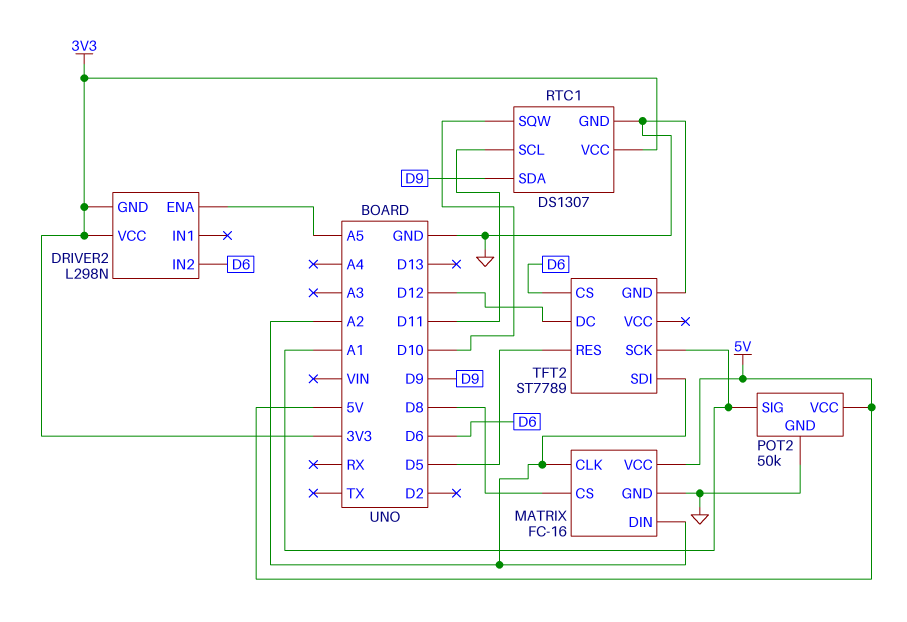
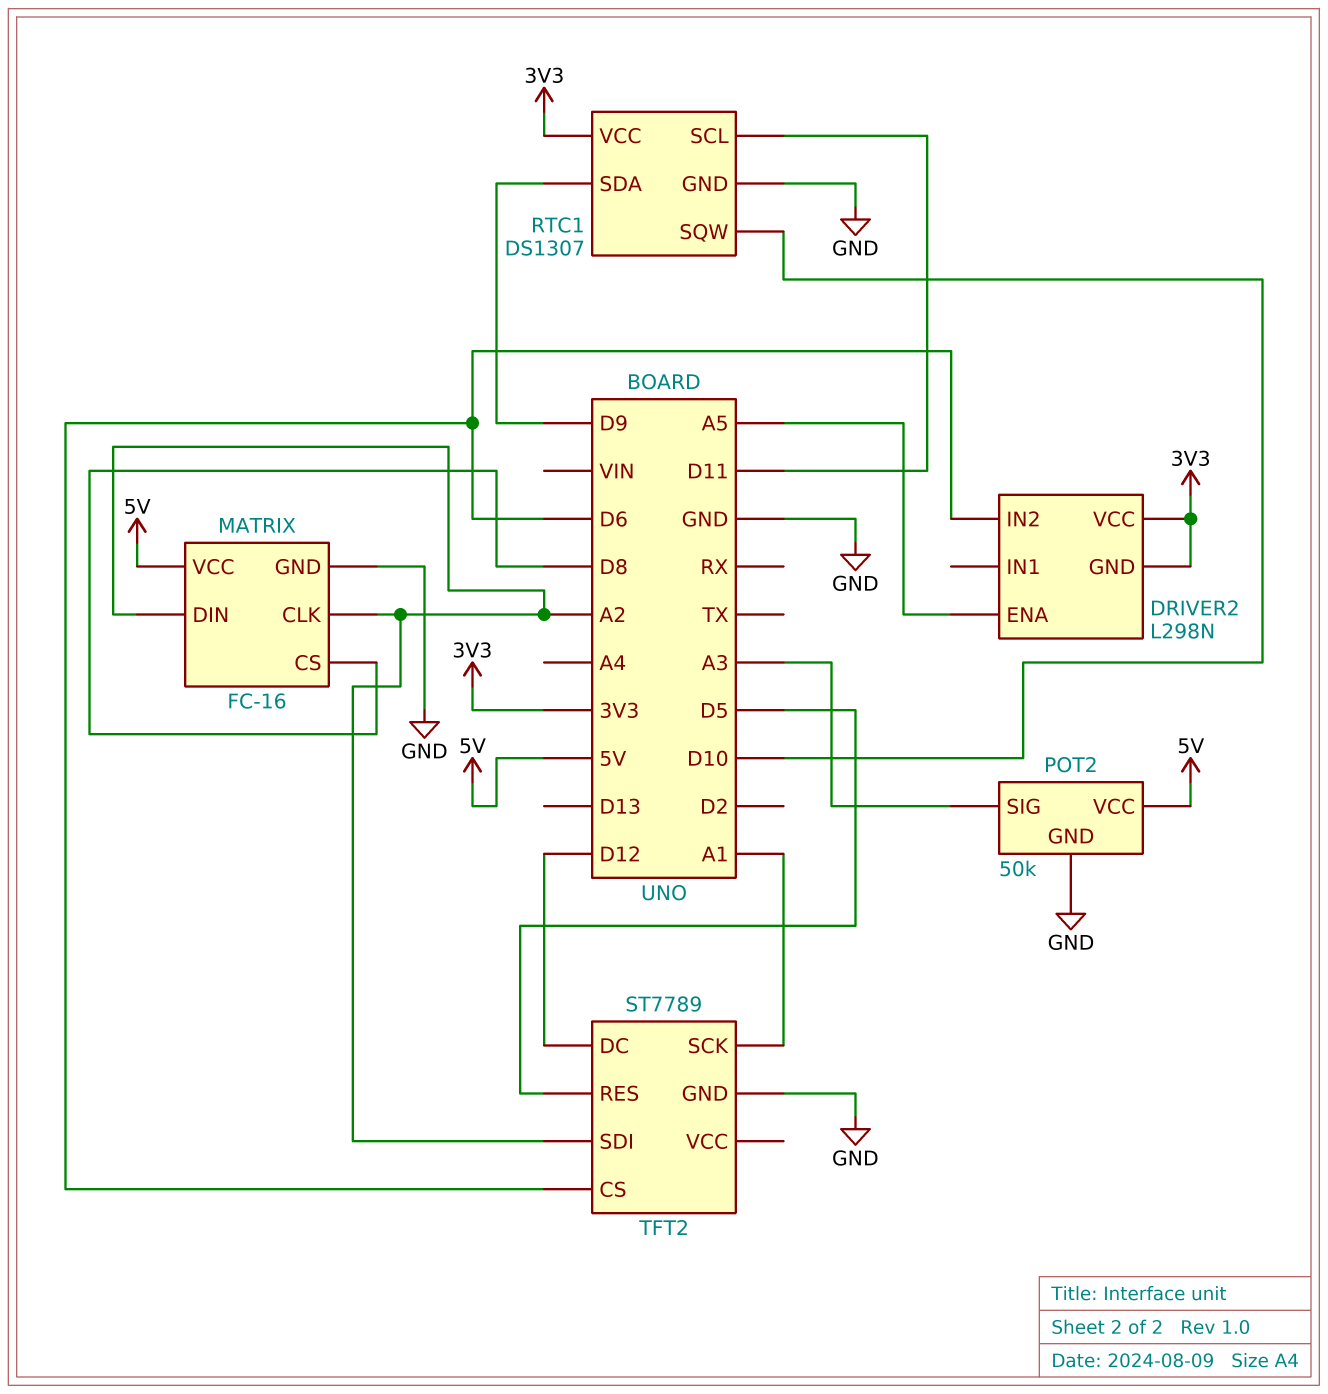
POT2 pin SIG: A1 -> A3

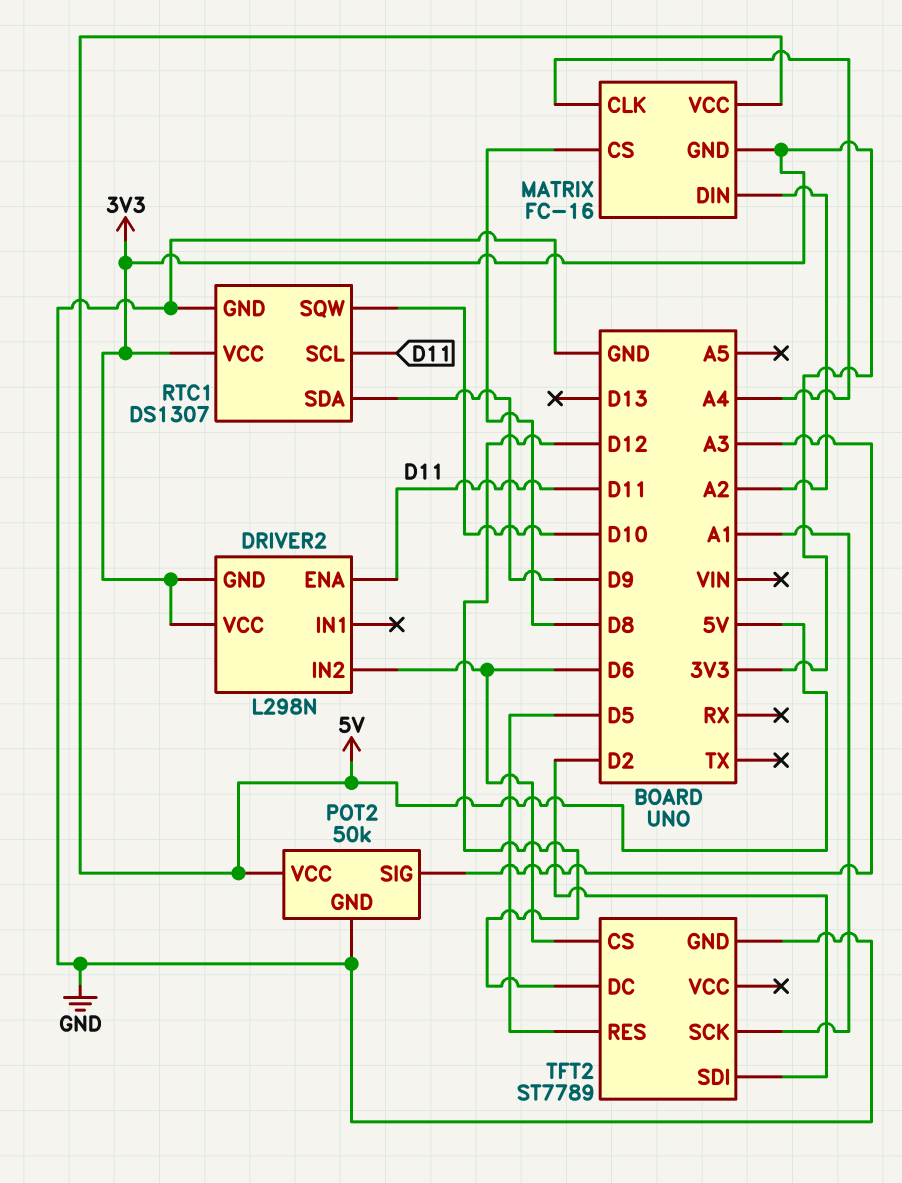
DRIVER2 pin ENA: A5 -> D11
MATRIX pin CLK: A2 -> A4
MATRIX pin GND: GND -> 3V3
TFT2 pin SDI: A2 -> D2

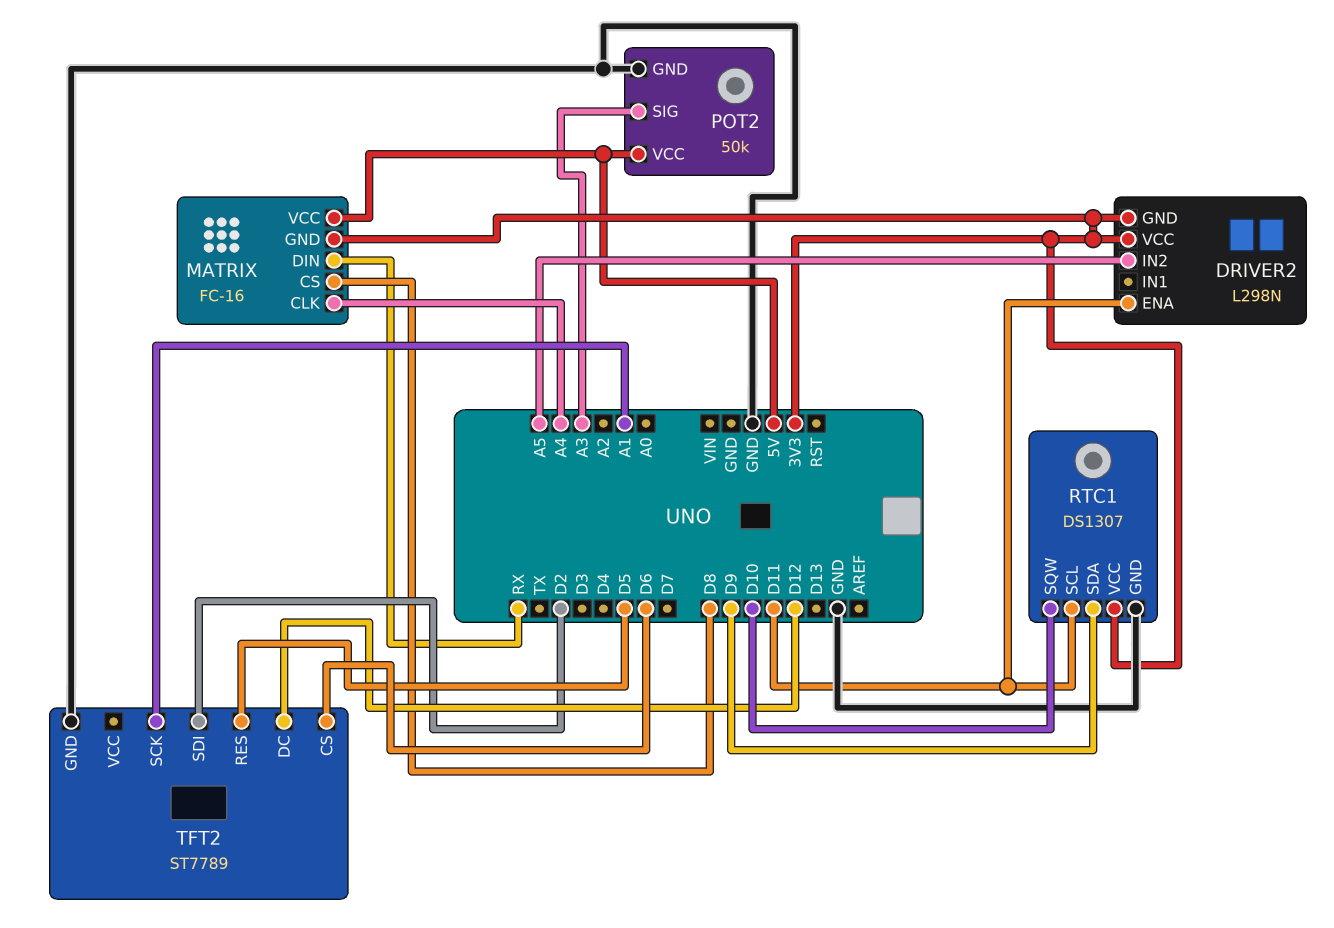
DRIVER2 pin IN2: D6 -> A5
MATRIX pin DIN: A2 -> RX

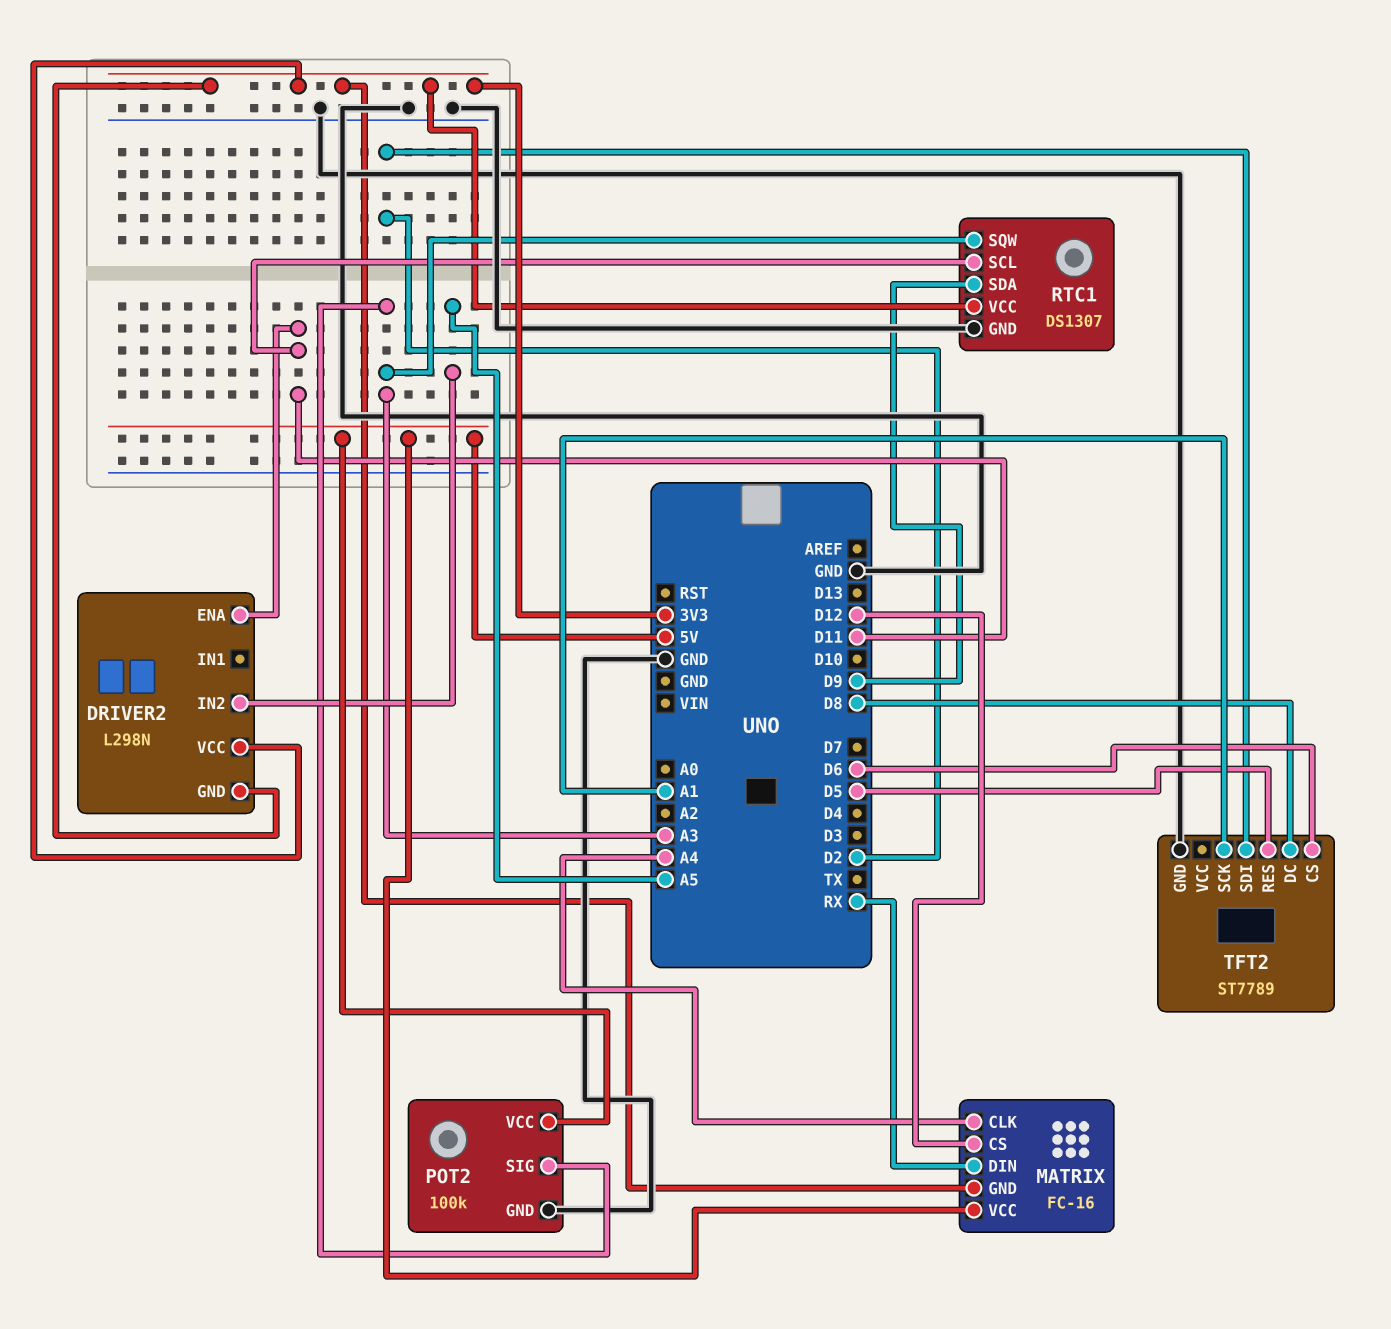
MATRIX pin CS: D8 -> D12
POT2: 50k -> 100k
RTC1 pin SQW: D10 -> A3
TFT2 pin DC: D12 -> D8

